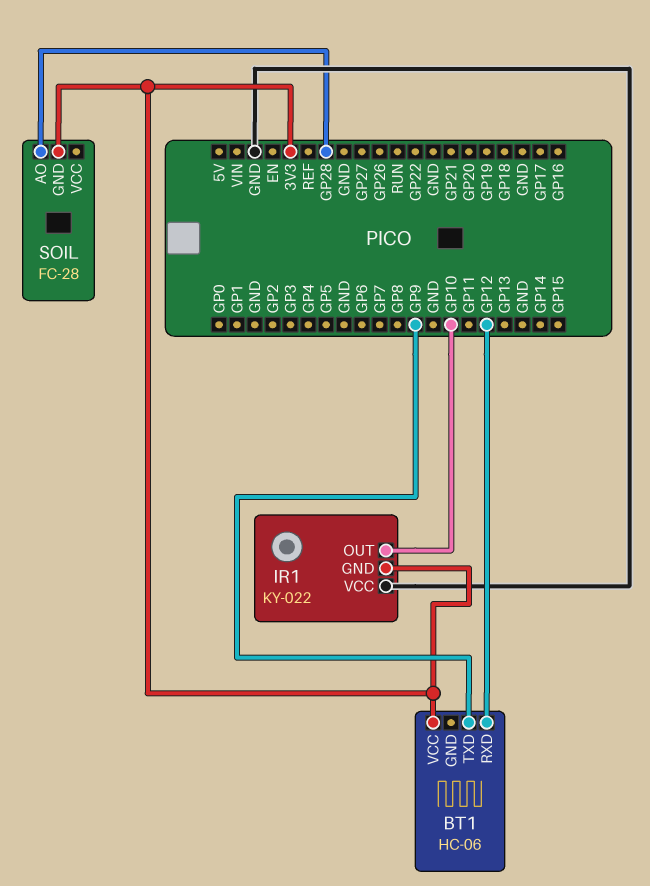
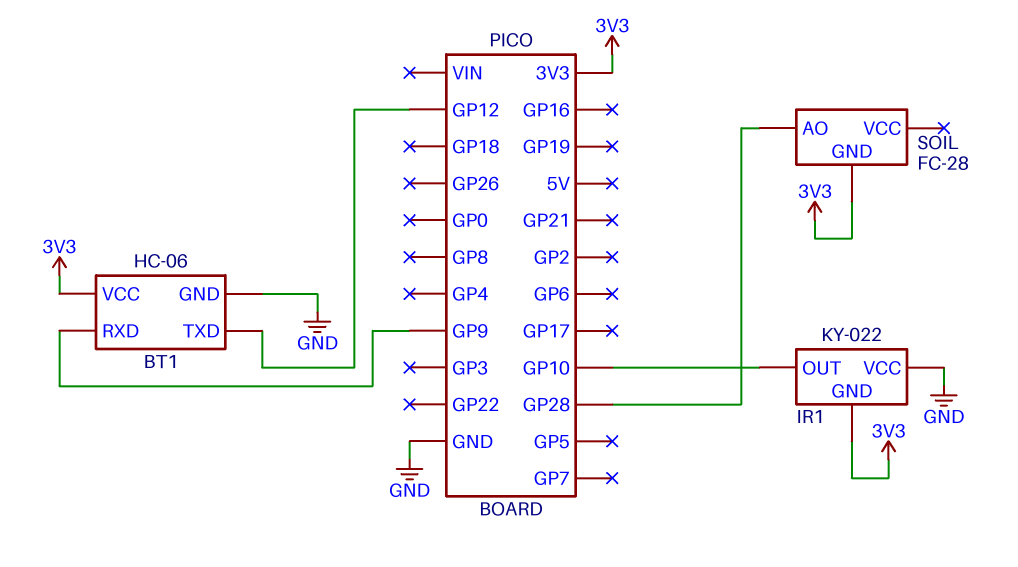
BT1 pin GND: none -> GND
BT1 pin RXD: GP12 -> GP9
BT1 pin TXD: GP9 -> GP12

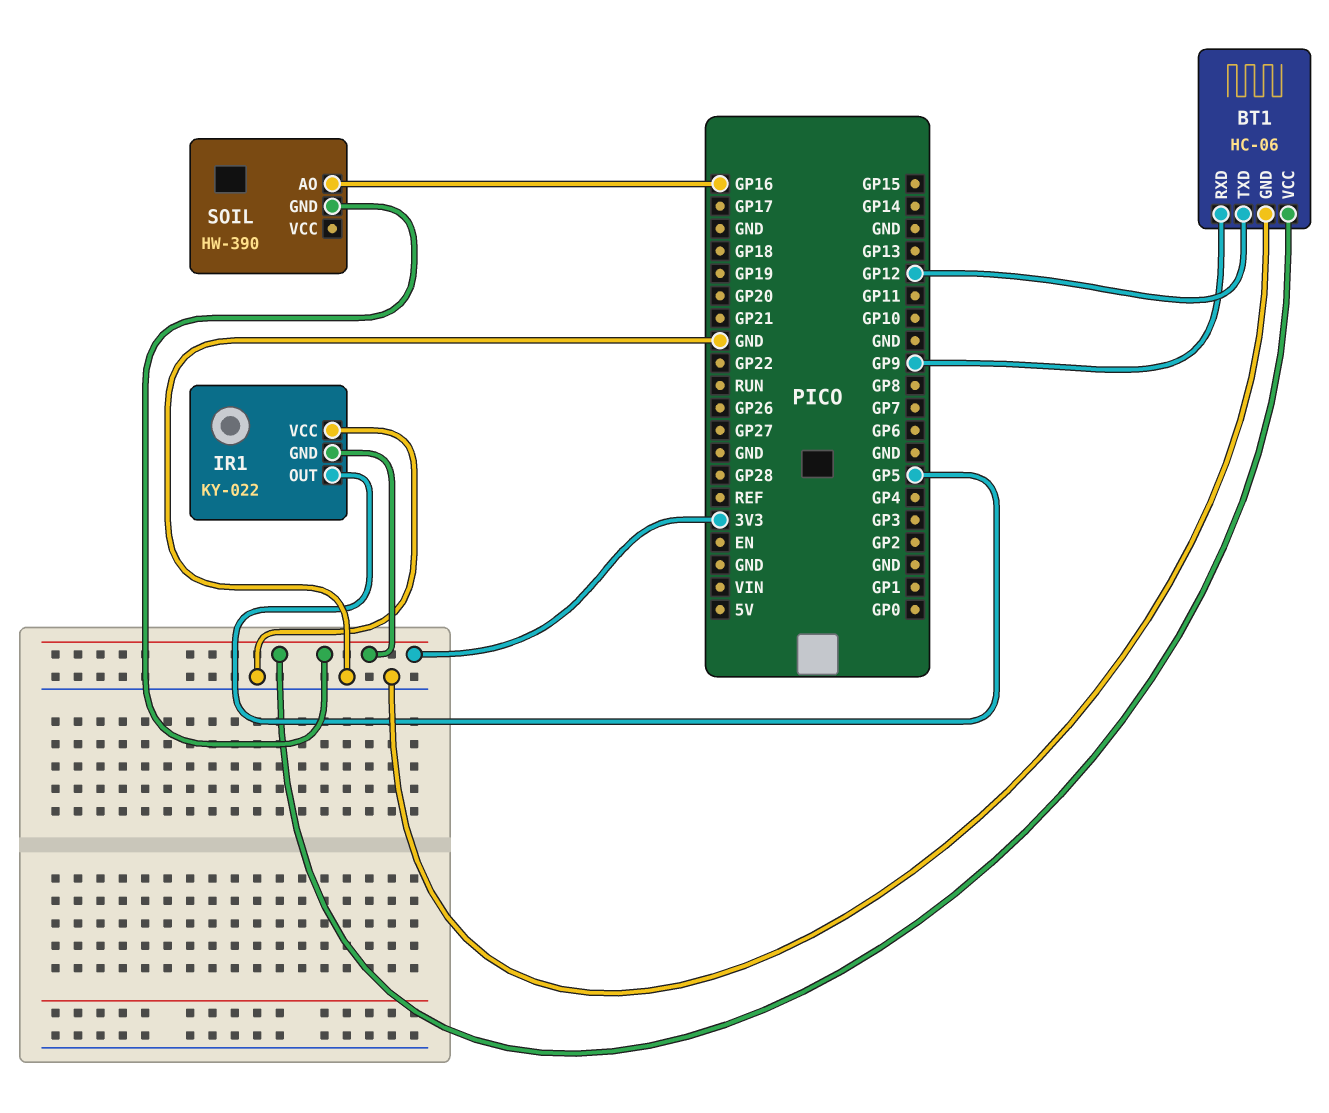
IR1 pin OUT: GP10 -> GP5
SOIL: FC-28 -> HW-390
SOIL pin AO: GP28 -> GP16

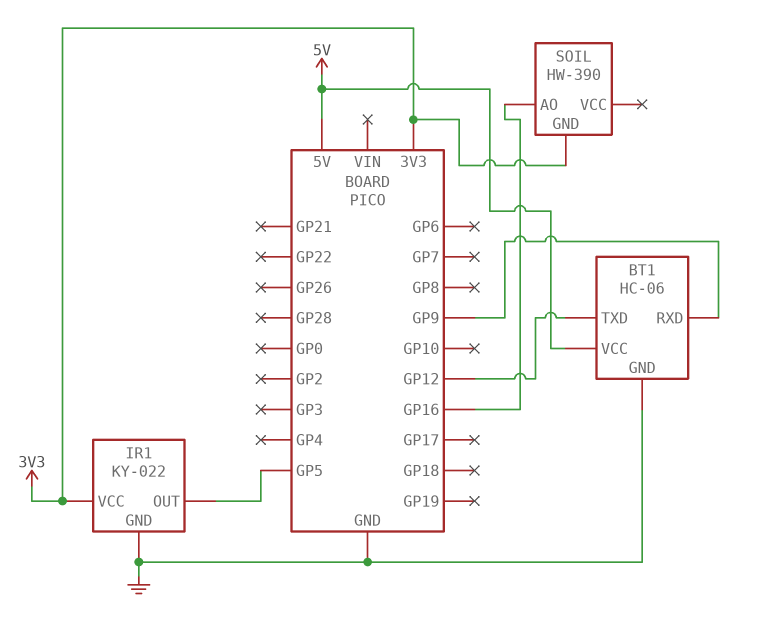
BT1 pin VCC: 3V3 -> 5V
IR1 pin GND: 3V3 -> GND
IR1 pin VCC: GND -> 3V3

